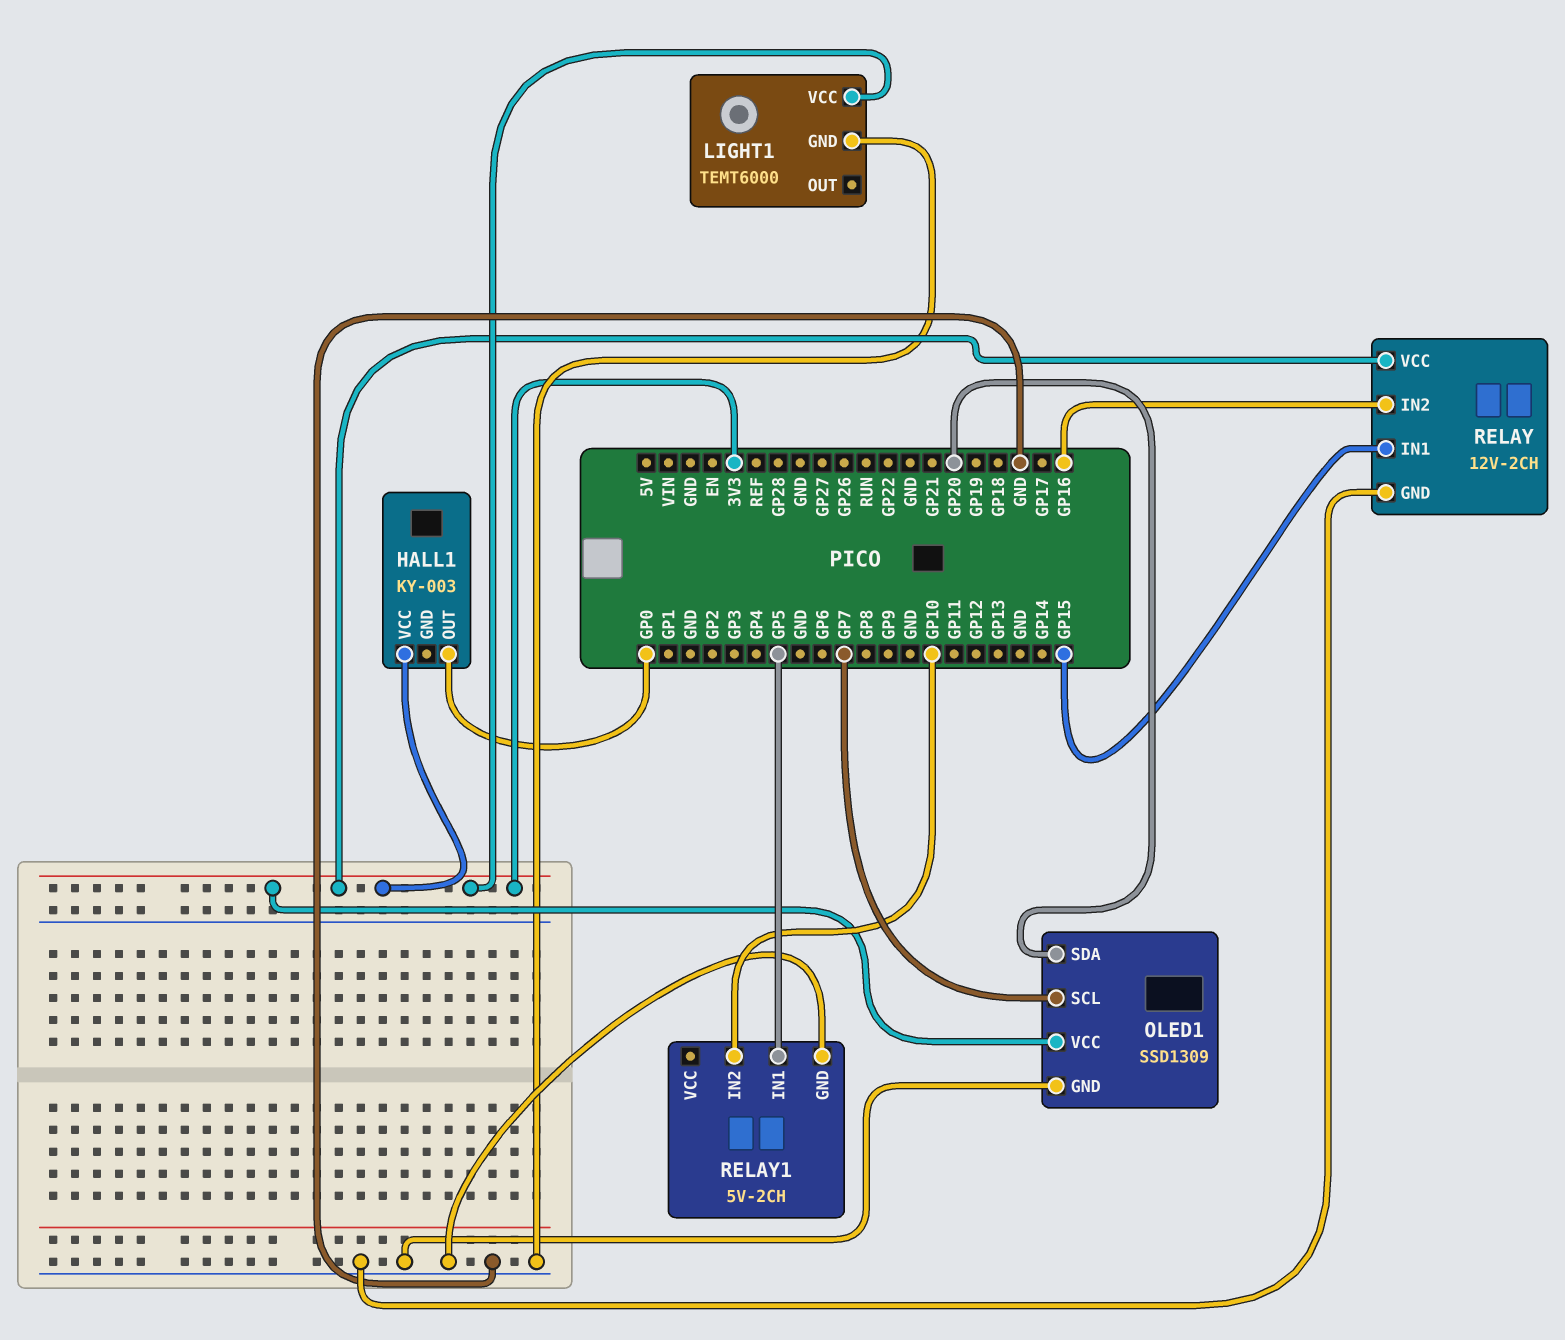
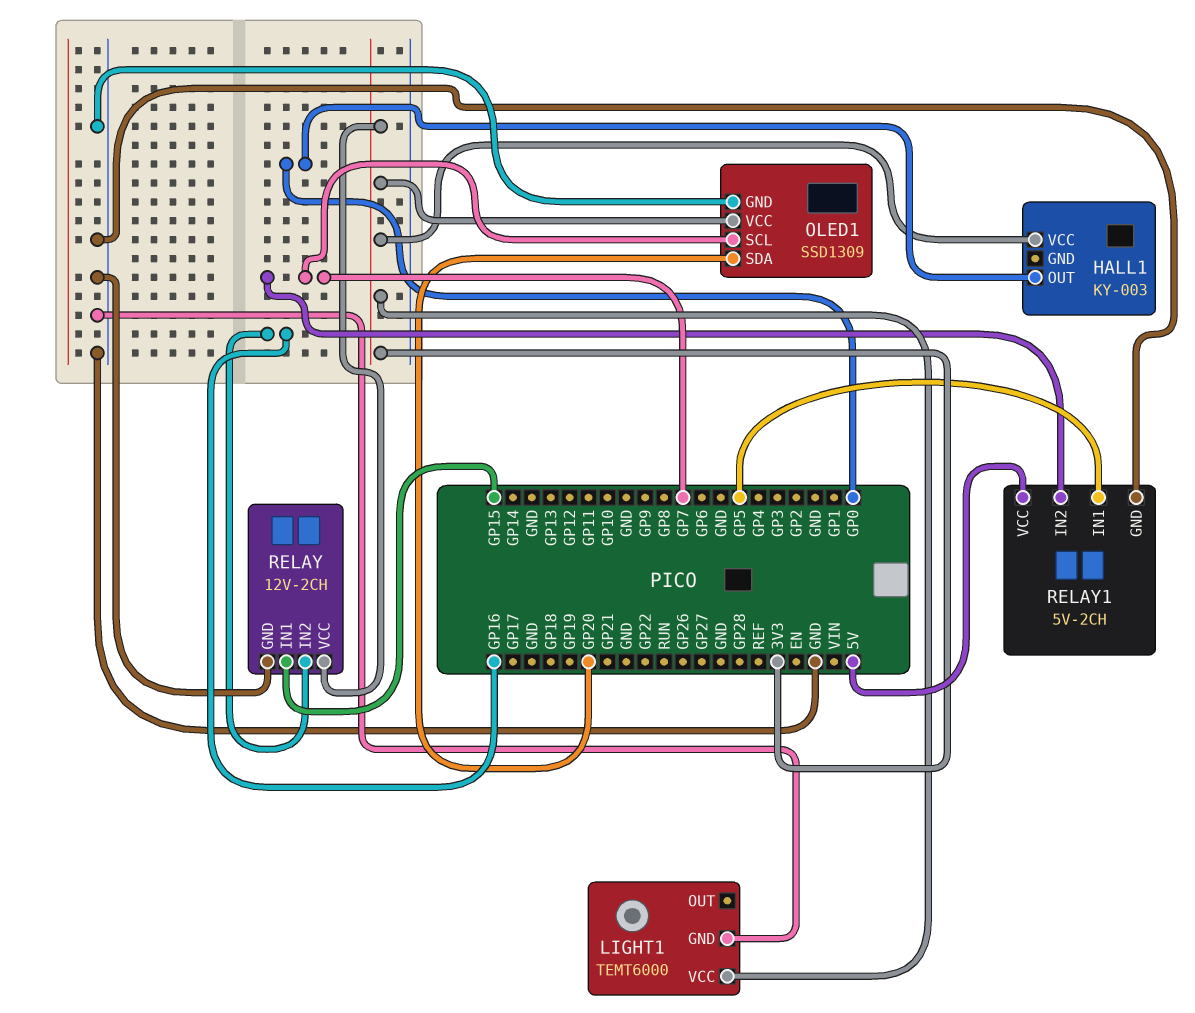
RELAY1 pin IN2: GP10 -> GP7
RELAY1 pin VCC: none -> 5V

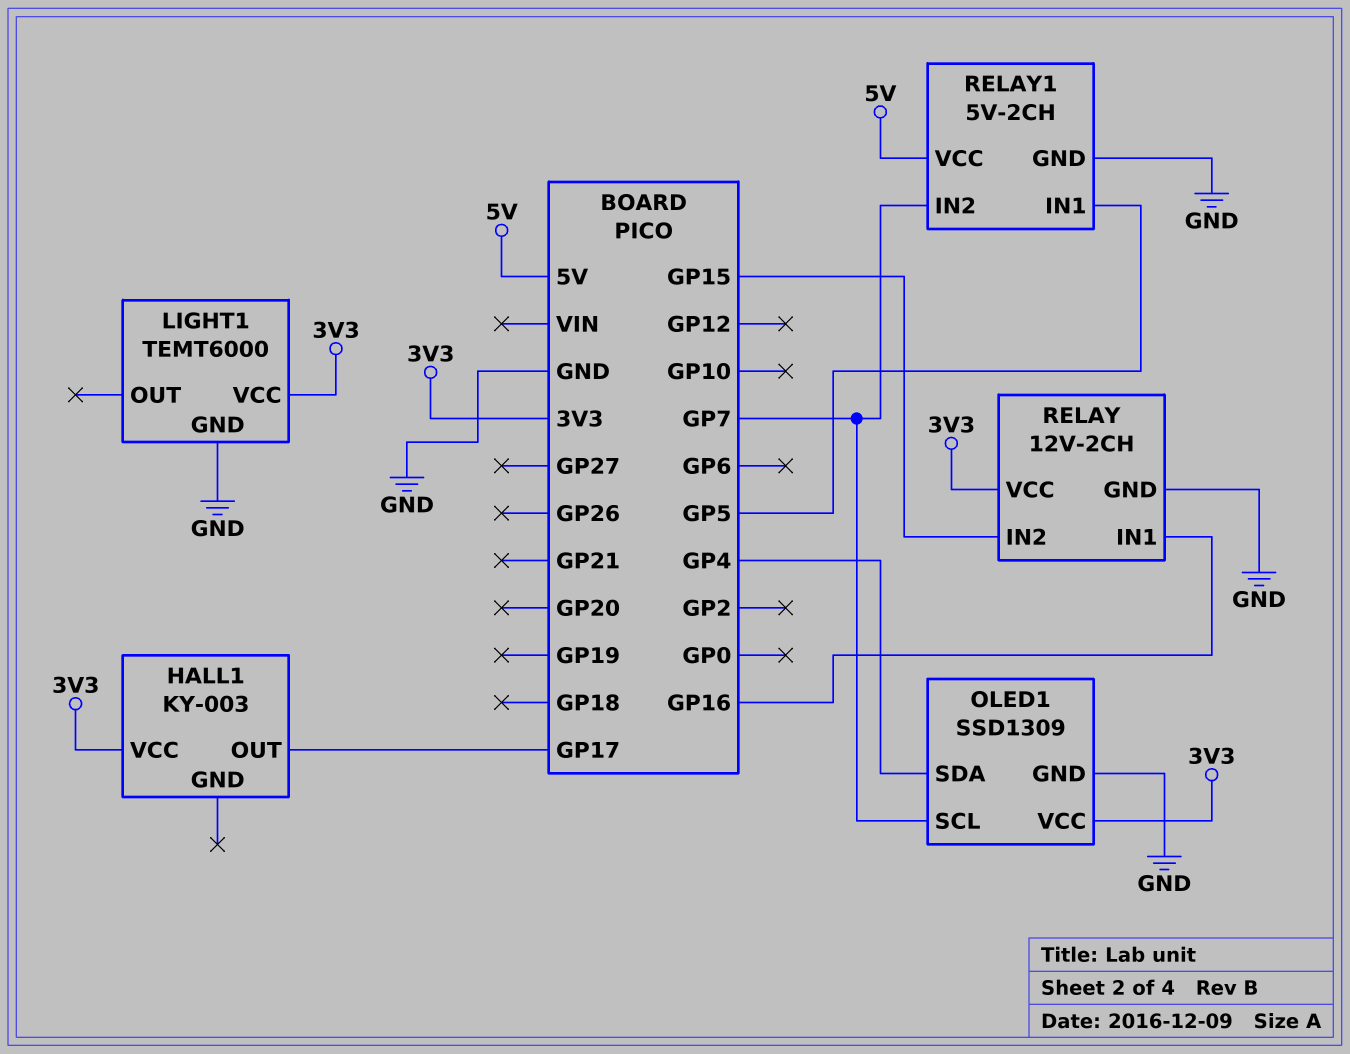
HALL1 pin OUT: GP0 -> GP17
OLED1 pin SDA: GP20 -> GP4
RELAY pin IN1: GP15 -> GP16
RELAY pin IN2: GP16 -> GP15

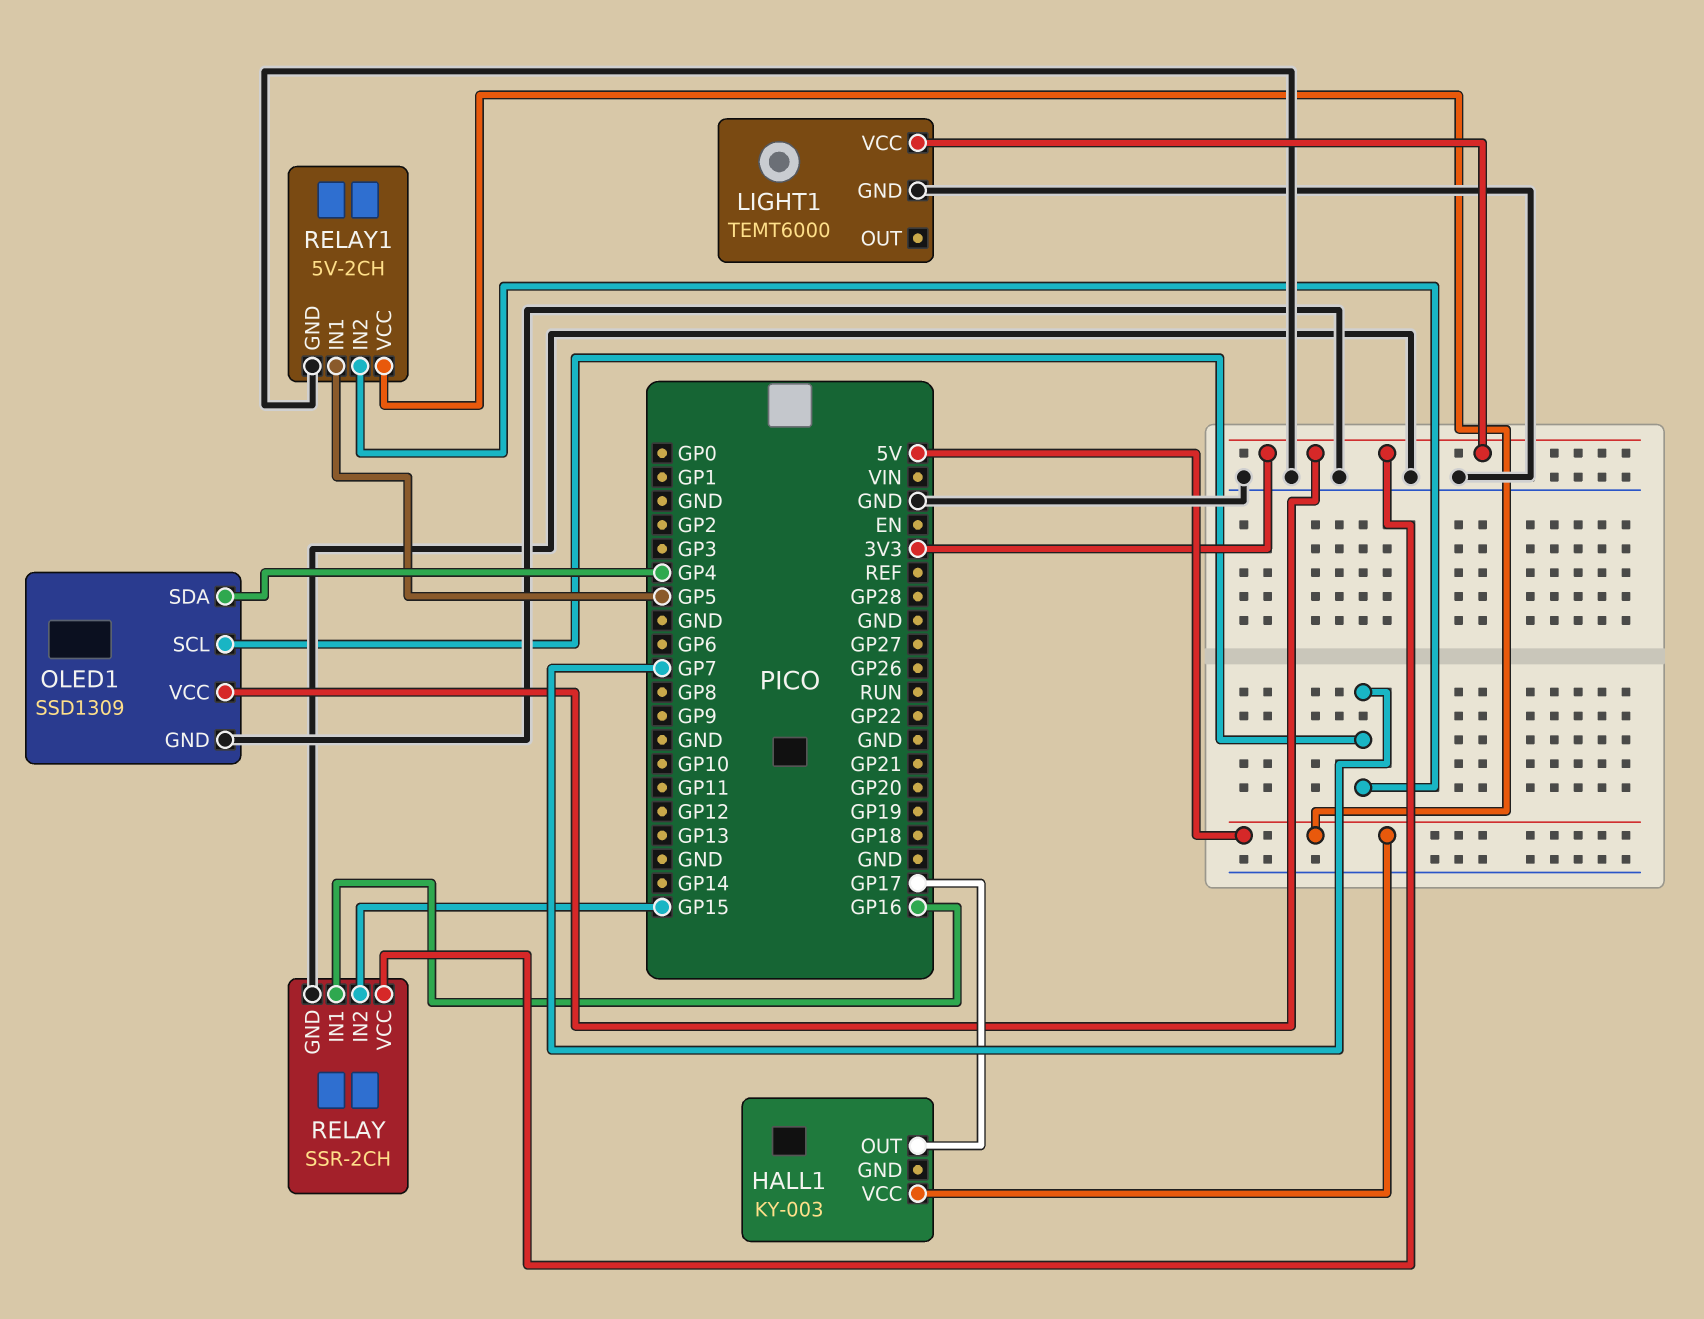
HALL1 pin VCC: 3V3 -> 5V
RELAY: 12V-2CH -> SSR-2CH

